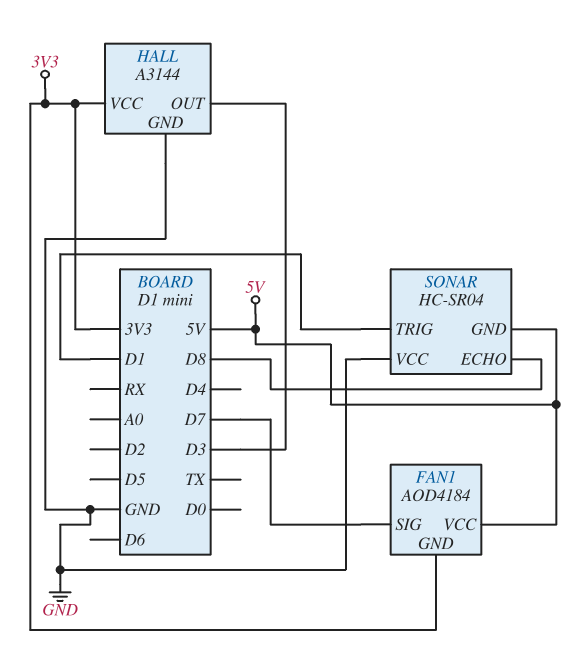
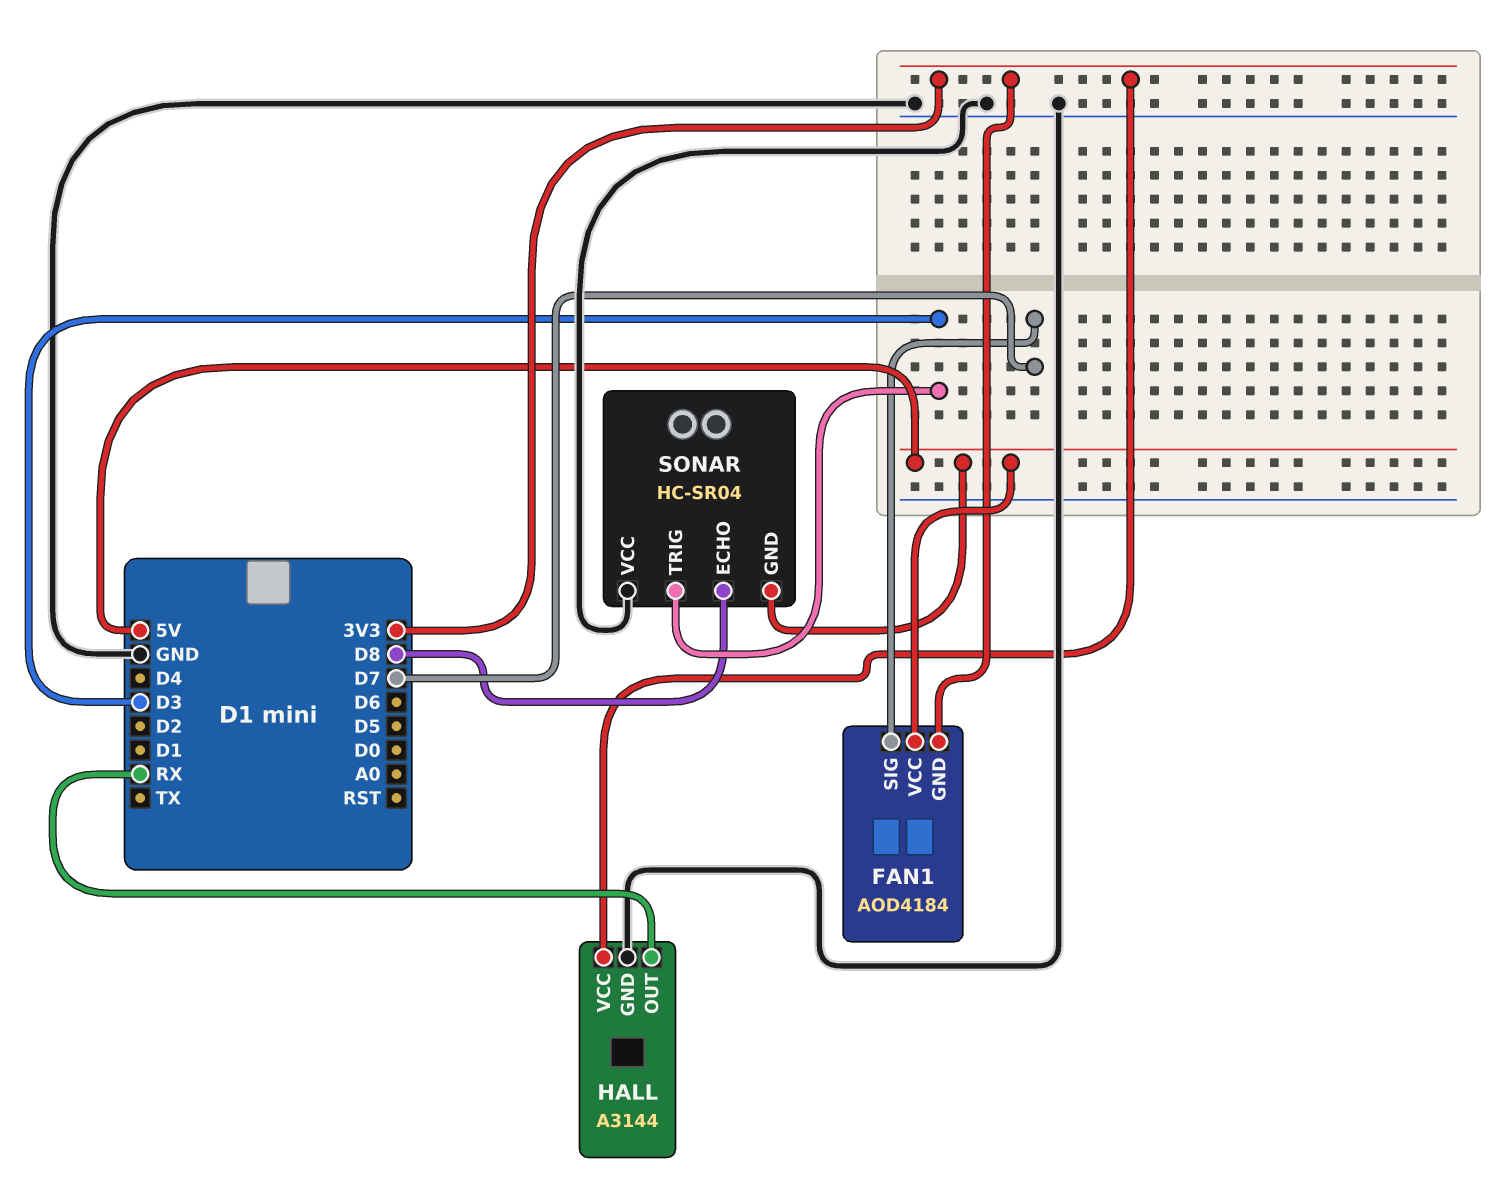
HALL pin OUT: D3 -> RX
SONAR pin TRIG: D1 -> D3

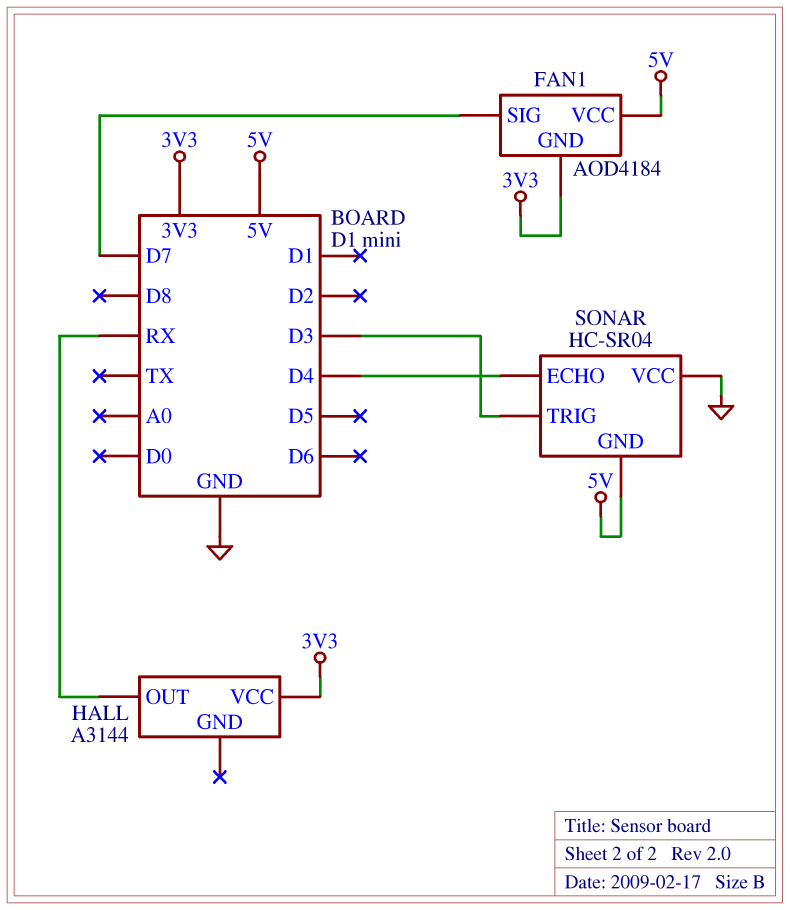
HALL pin GND: GND -> none
SONAR pin ECHO: D8 -> D4

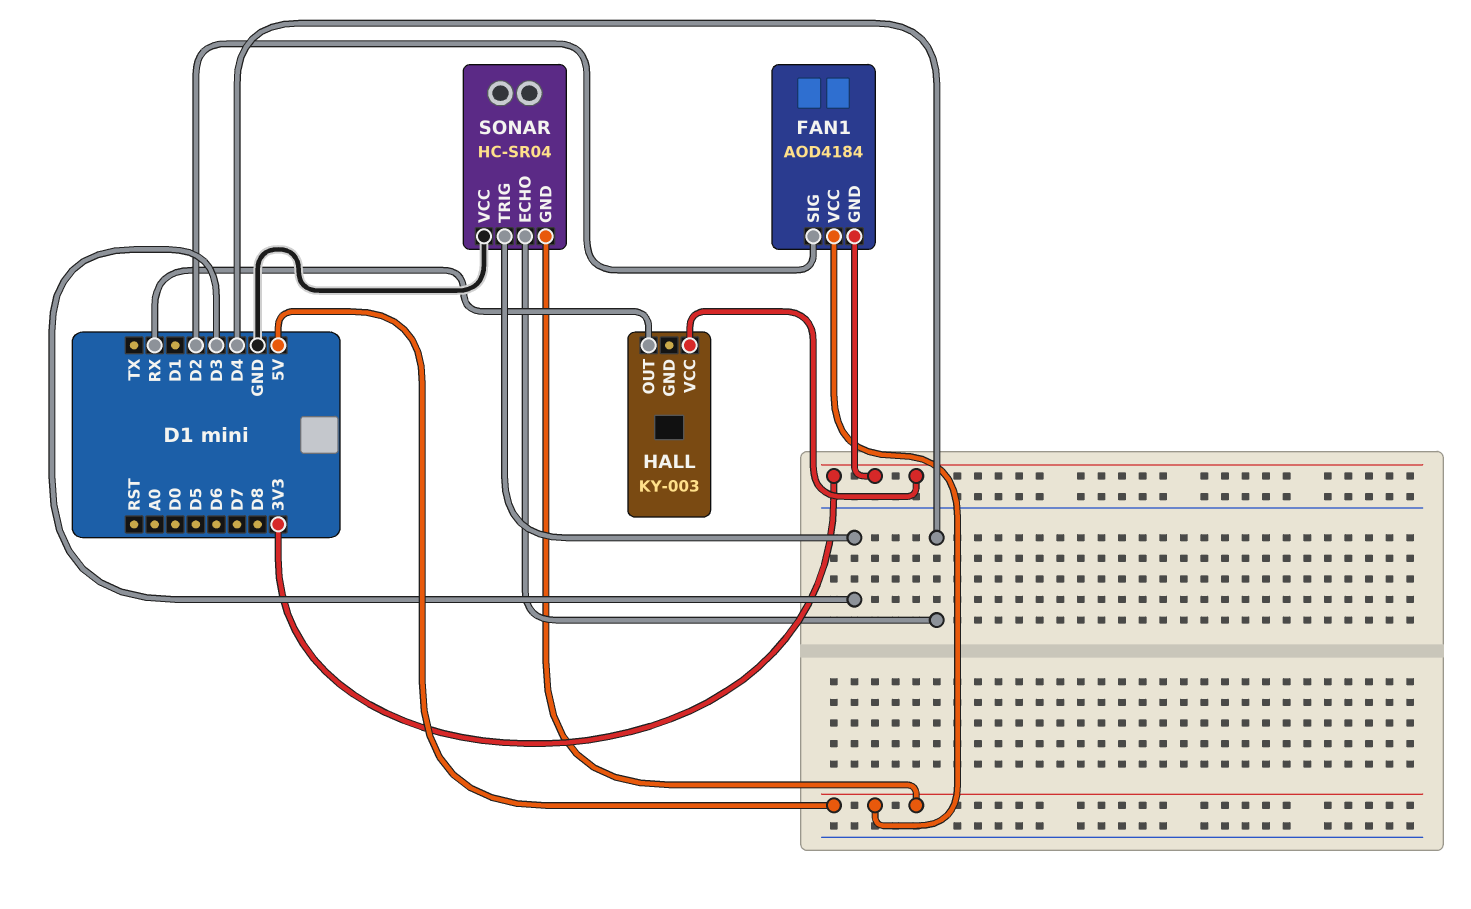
FAN1 pin SIG: D7 -> D2
HALL: A3144 -> KY-003

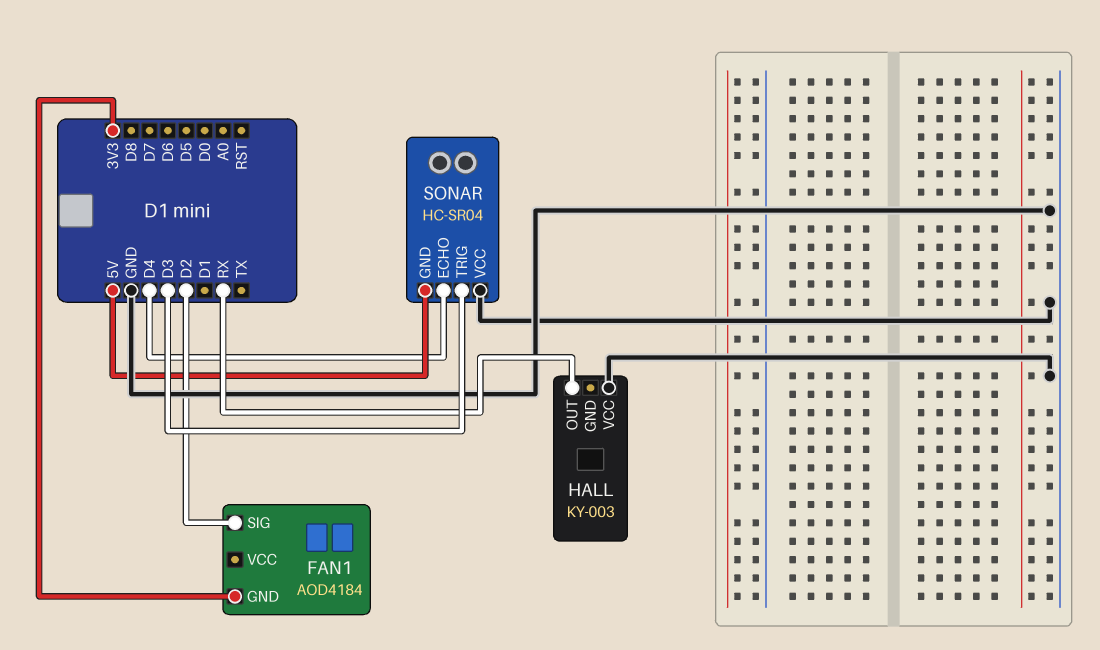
FAN1 pin VCC: 5V -> none
HALL pin VCC: 3V3 -> GND

